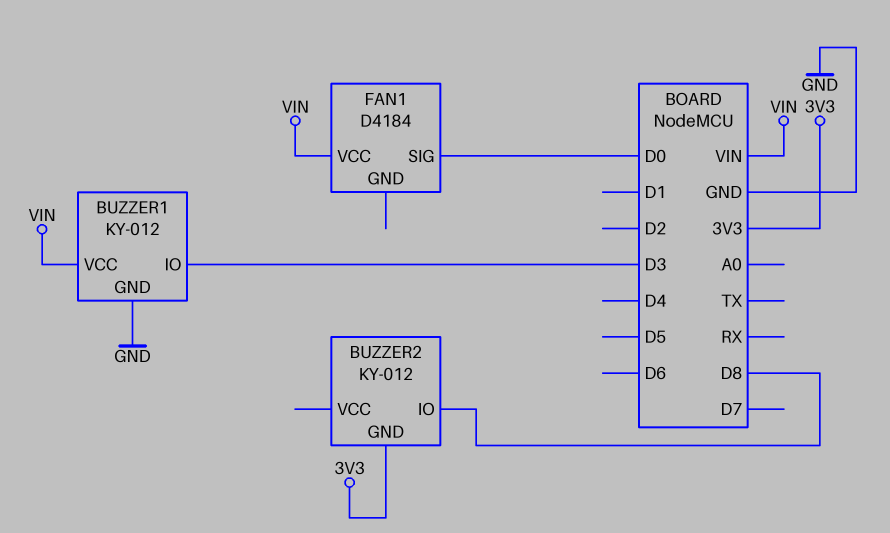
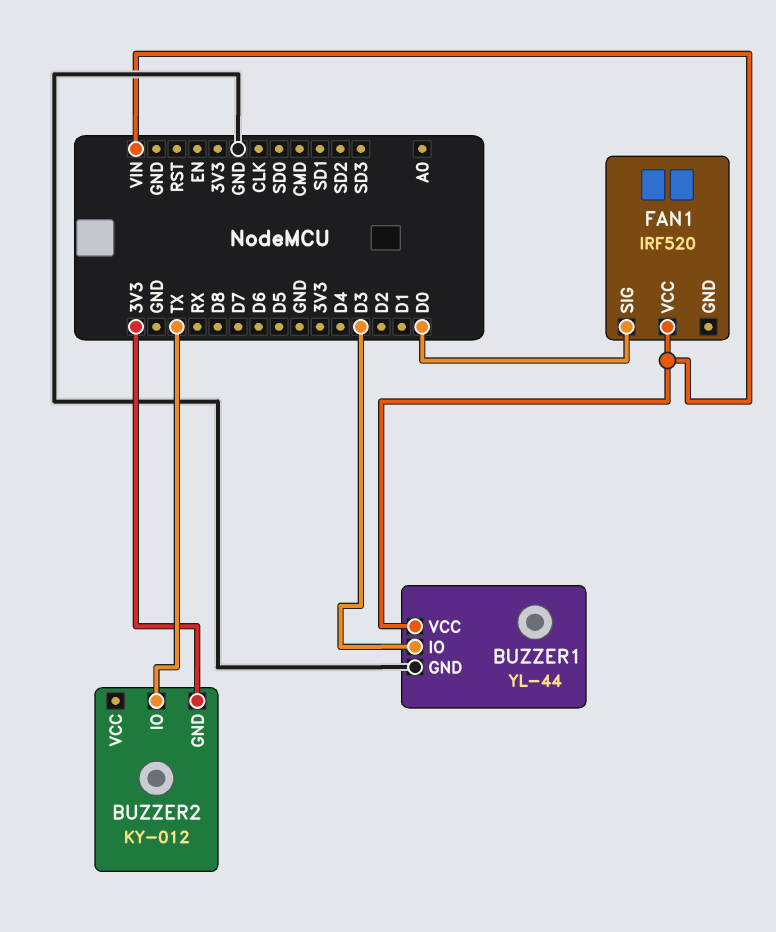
BUZZER1: KY-012 -> YL-44
BUZZER2 pin IO: D8 -> TX
FAN1: D4184 -> IRF520

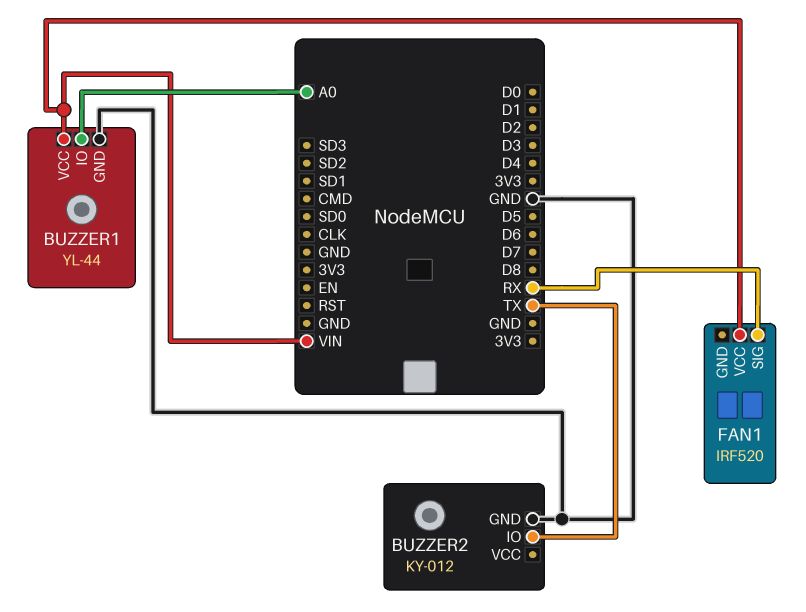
BUZZER1 pin IO: D3 -> A0
BUZZER2 pin GND: 3V3 -> GND
FAN1 pin SIG: D0 -> RX

